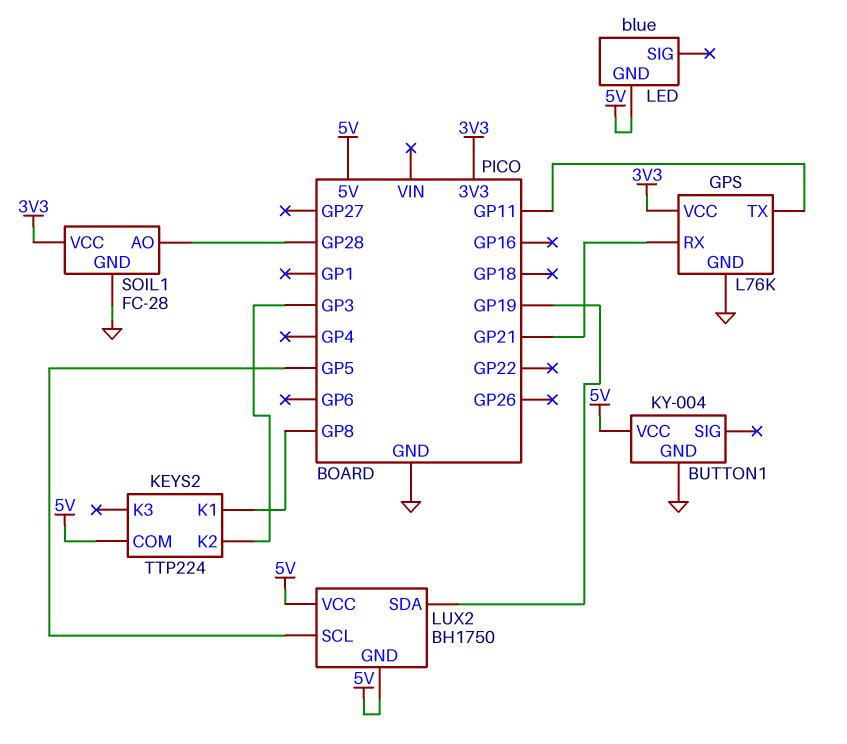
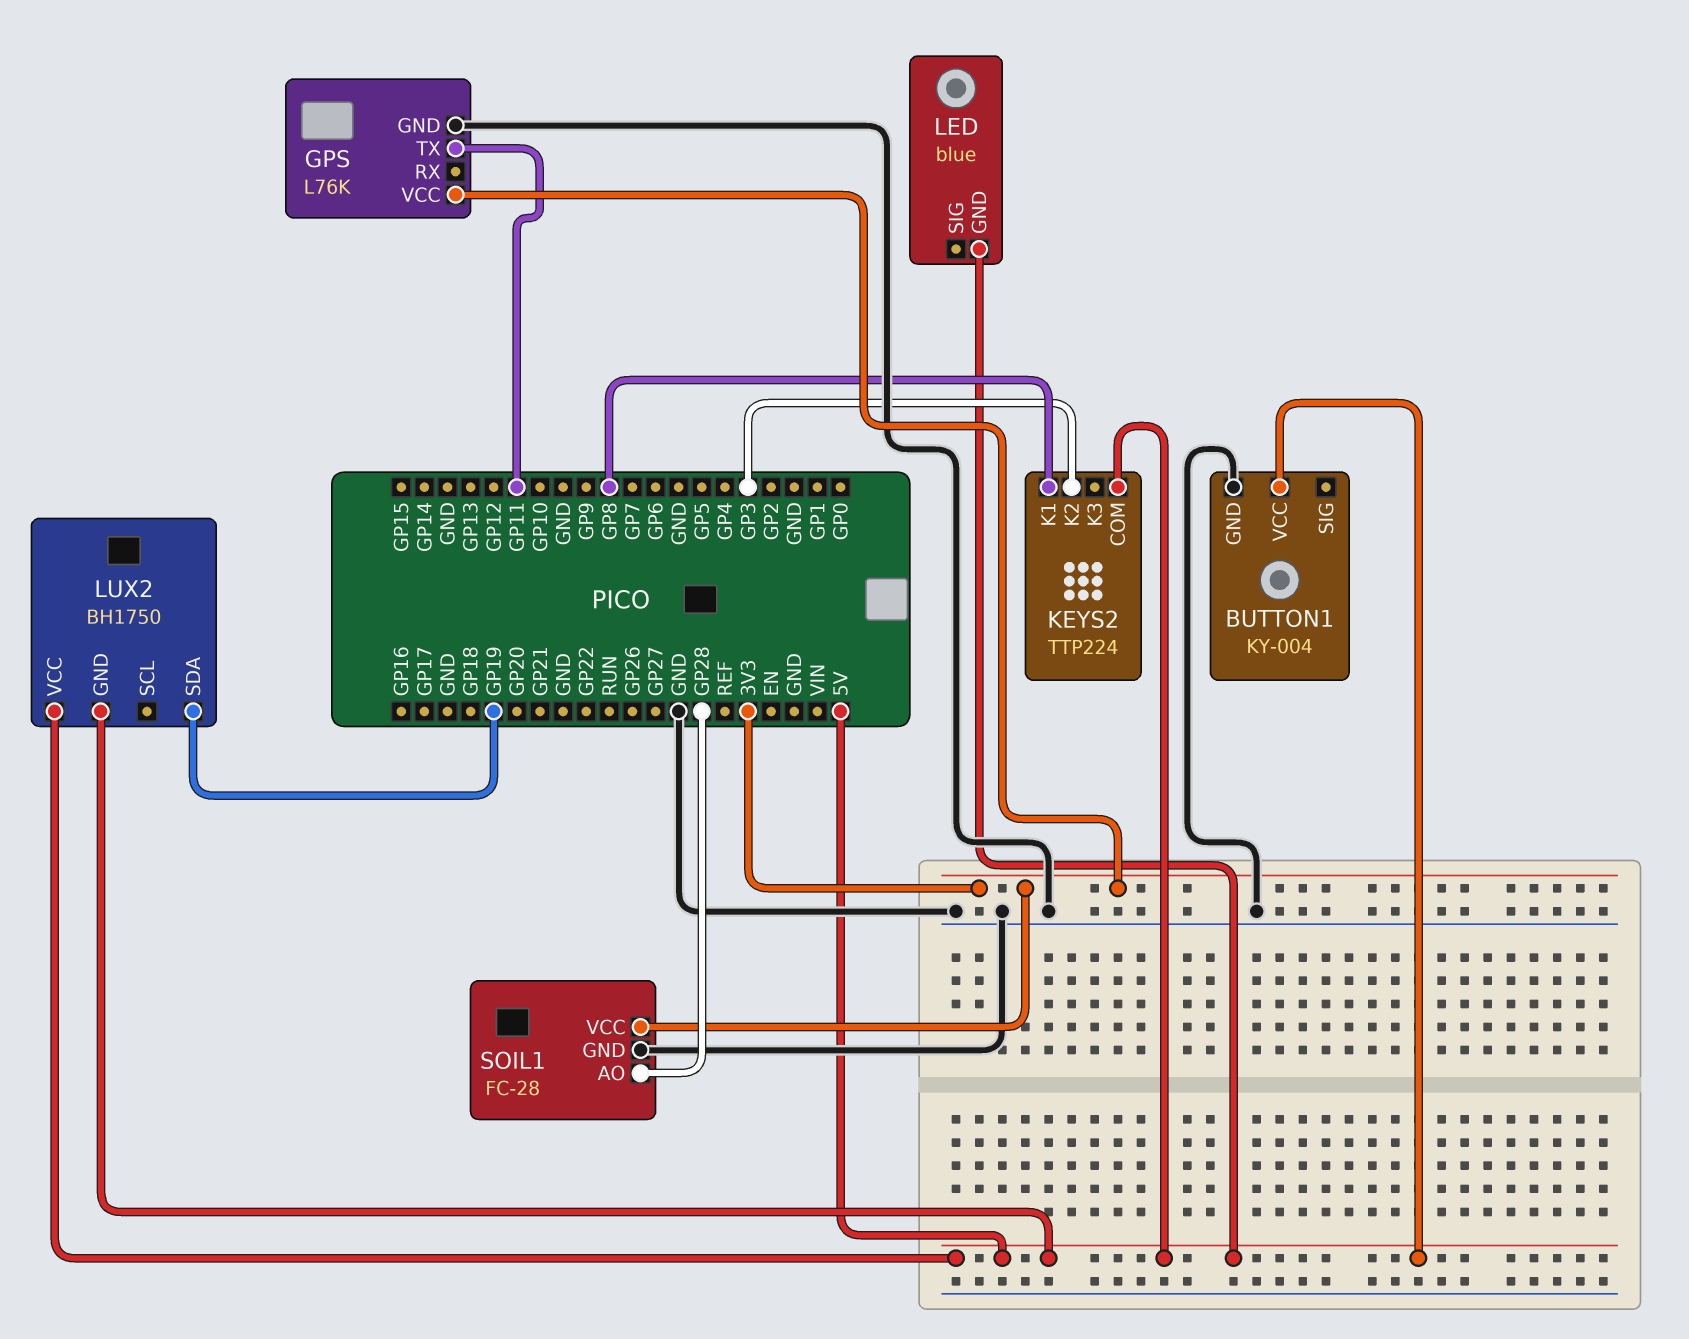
GPS pin RX: GP21 -> none
LUX2 pin SCL: GP5 -> none

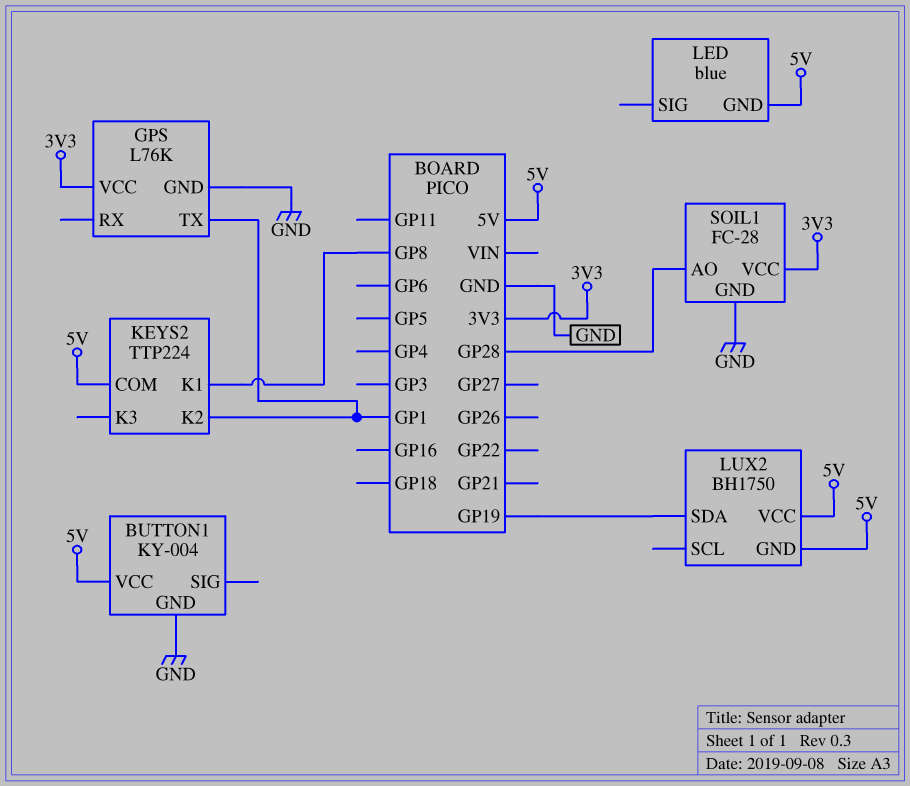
GPS pin TX: GP11 -> GP1
KEYS2 pin K2: GP3 -> GP1

